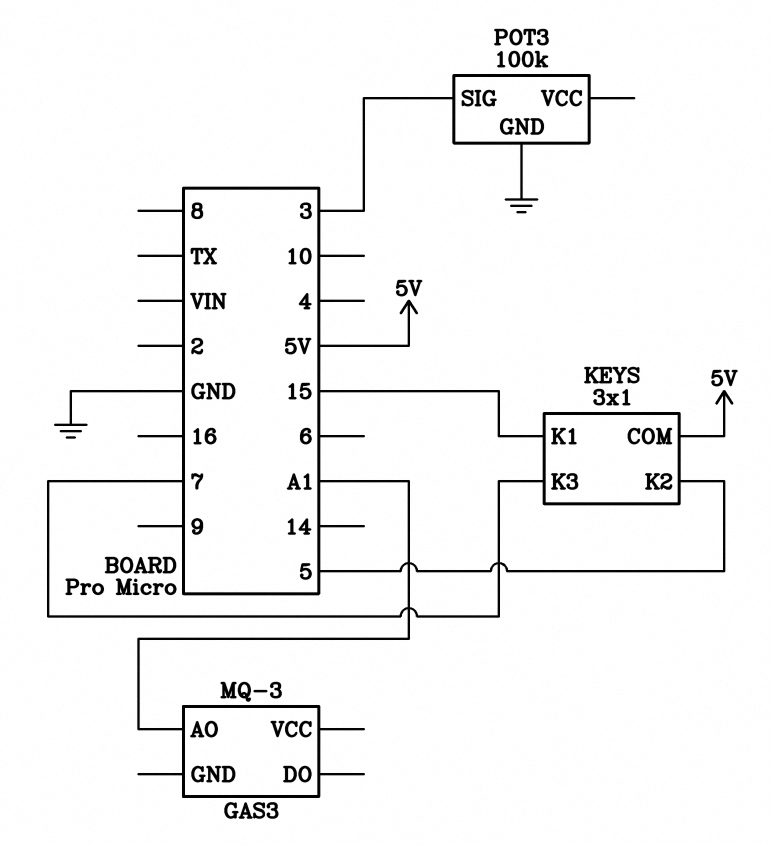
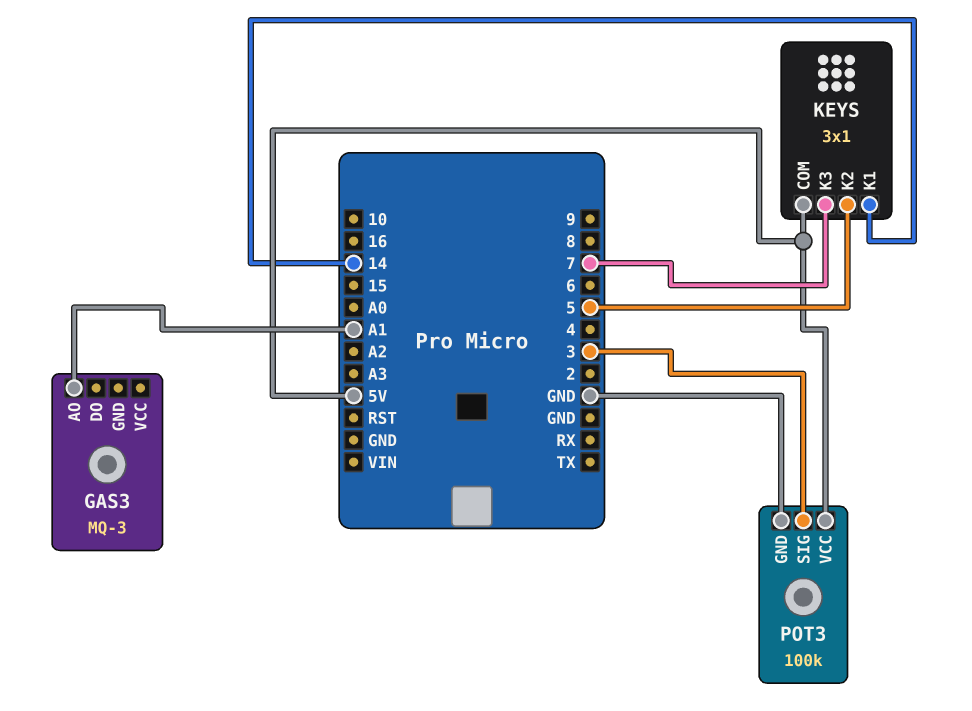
KEYS pin K1: 15 -> 14
POT3 pin VCC: none -> 5V

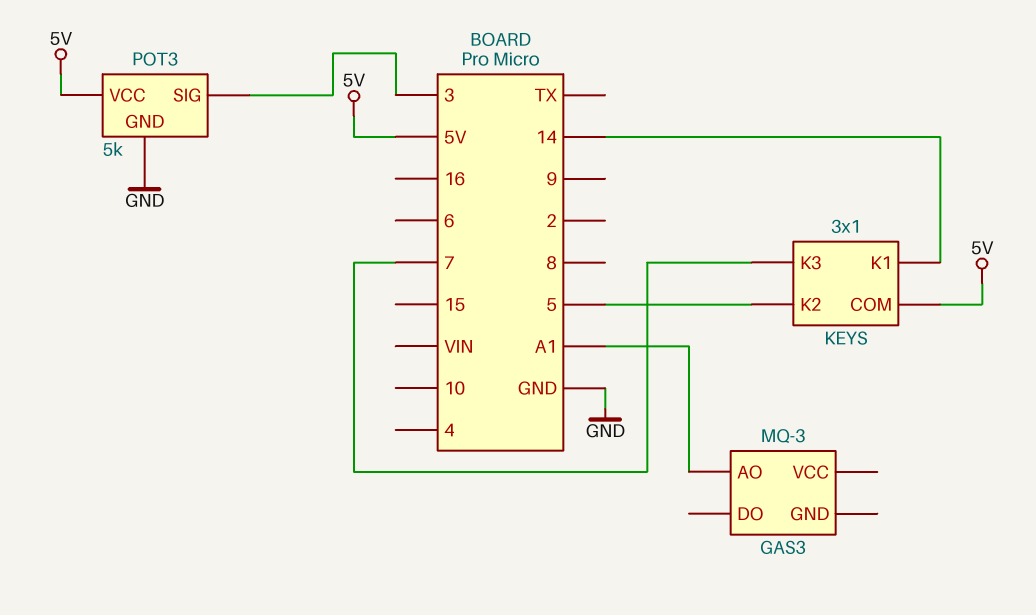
POT3: 100k -> 5k

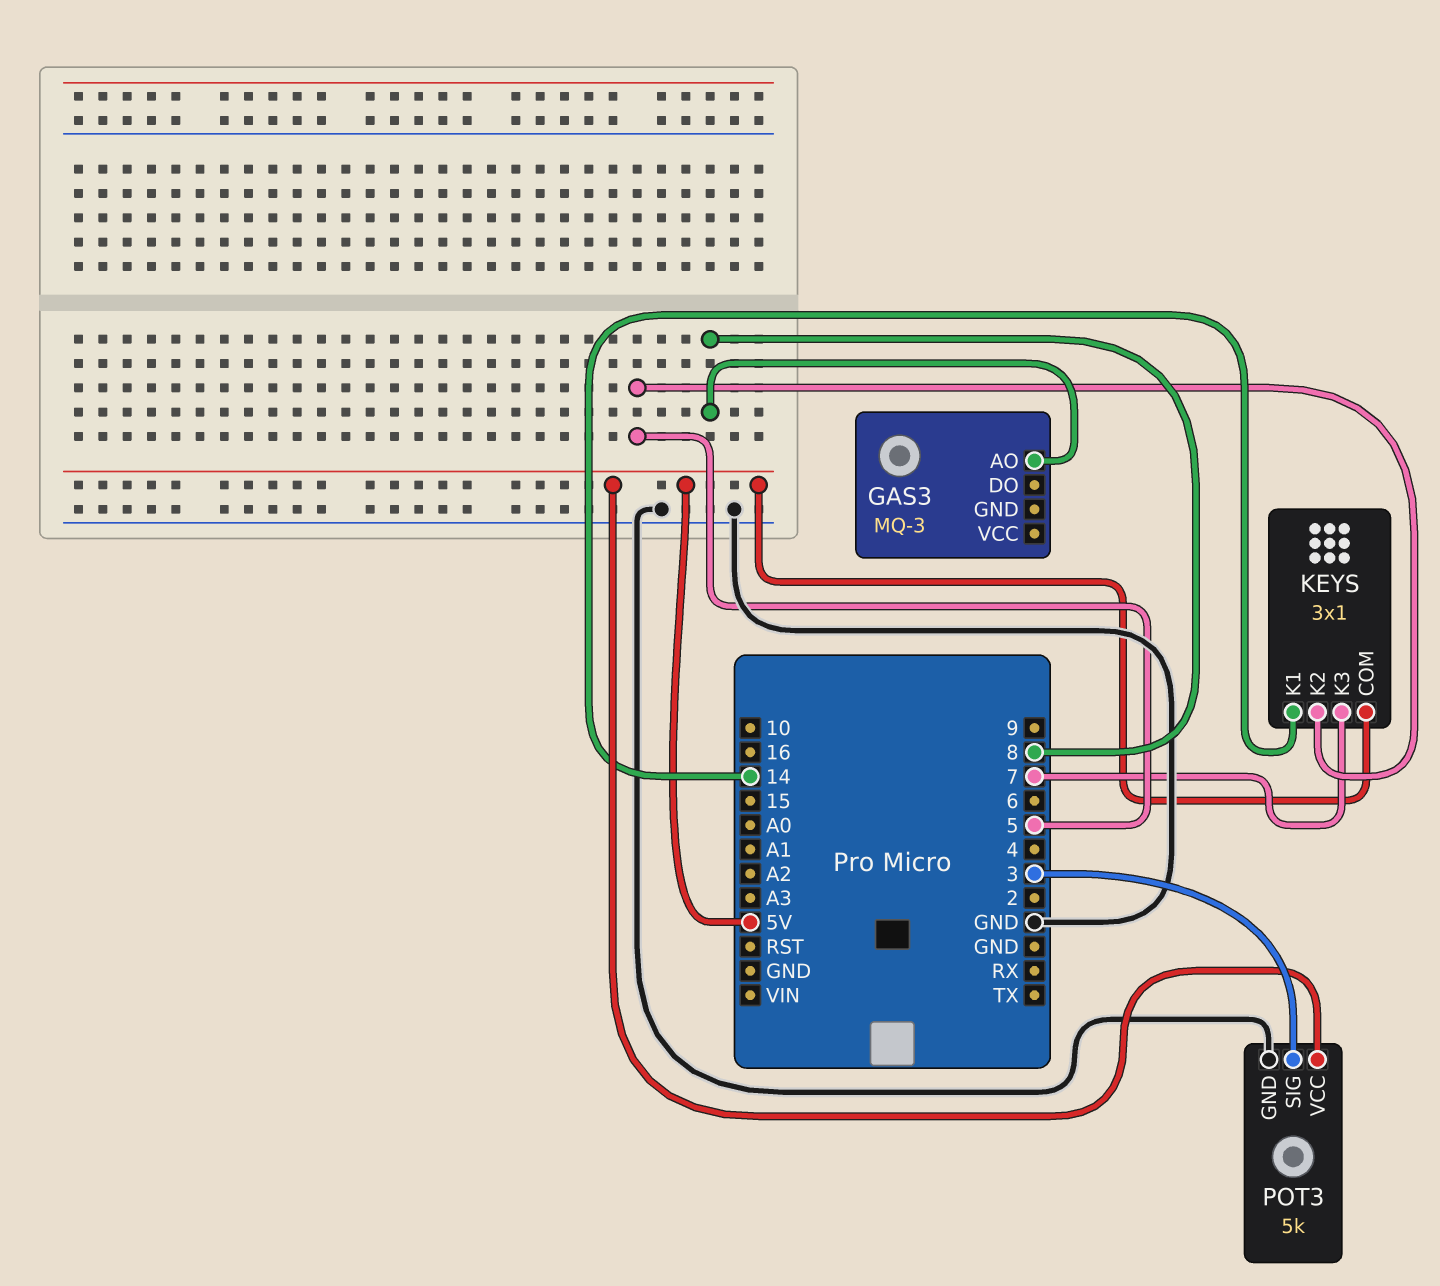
GAS3 pin AO: A1 -> 8

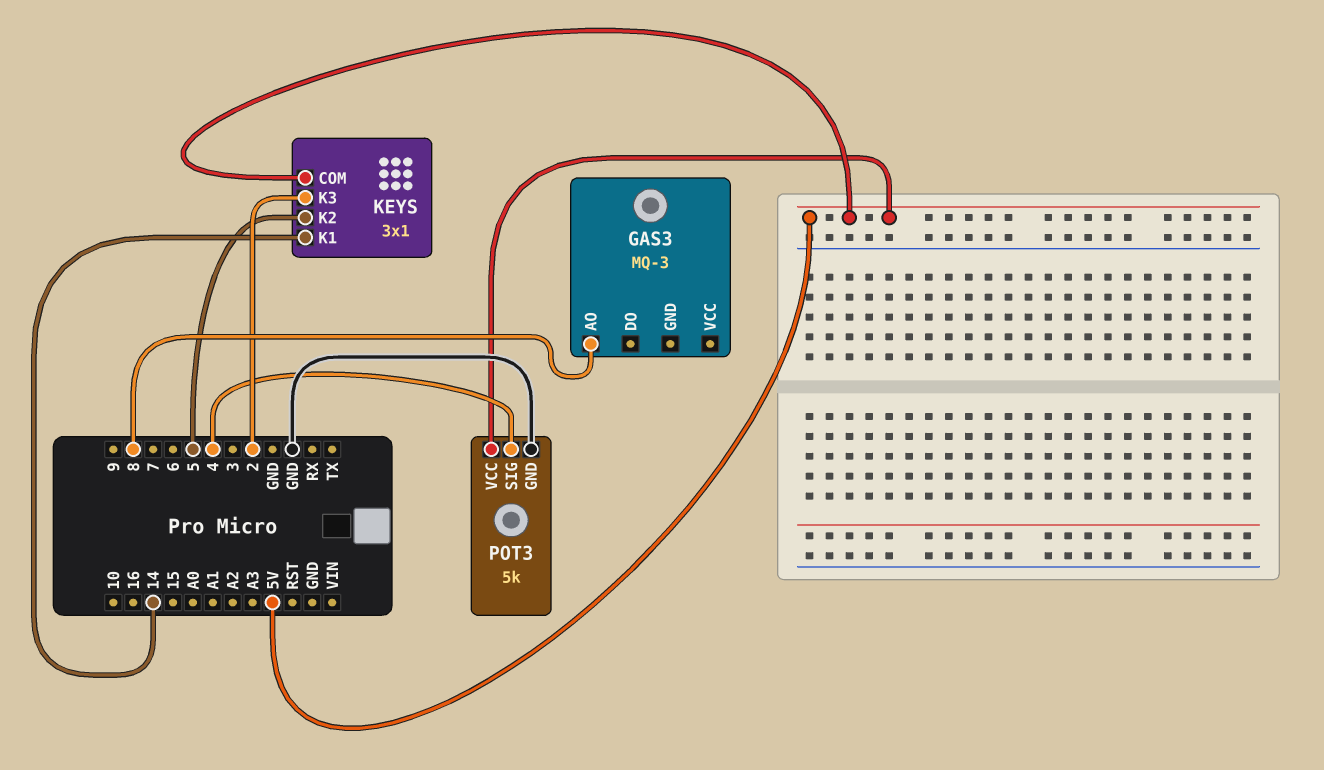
KEYS pin K3: 7 -> 2
POT3 pin SIG: 3 -> 4

